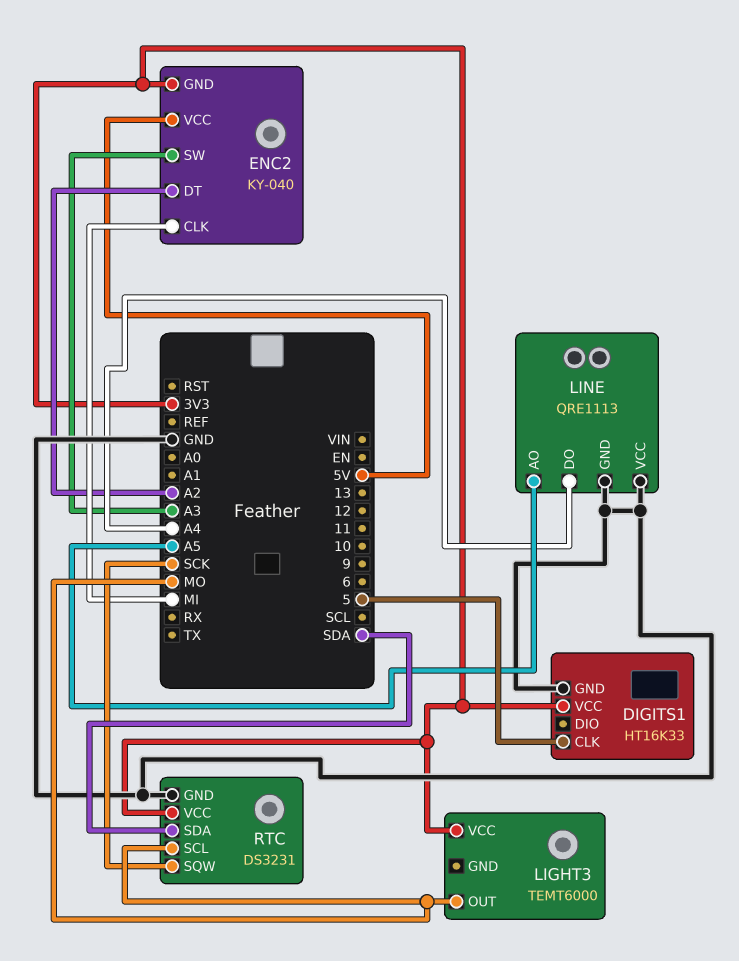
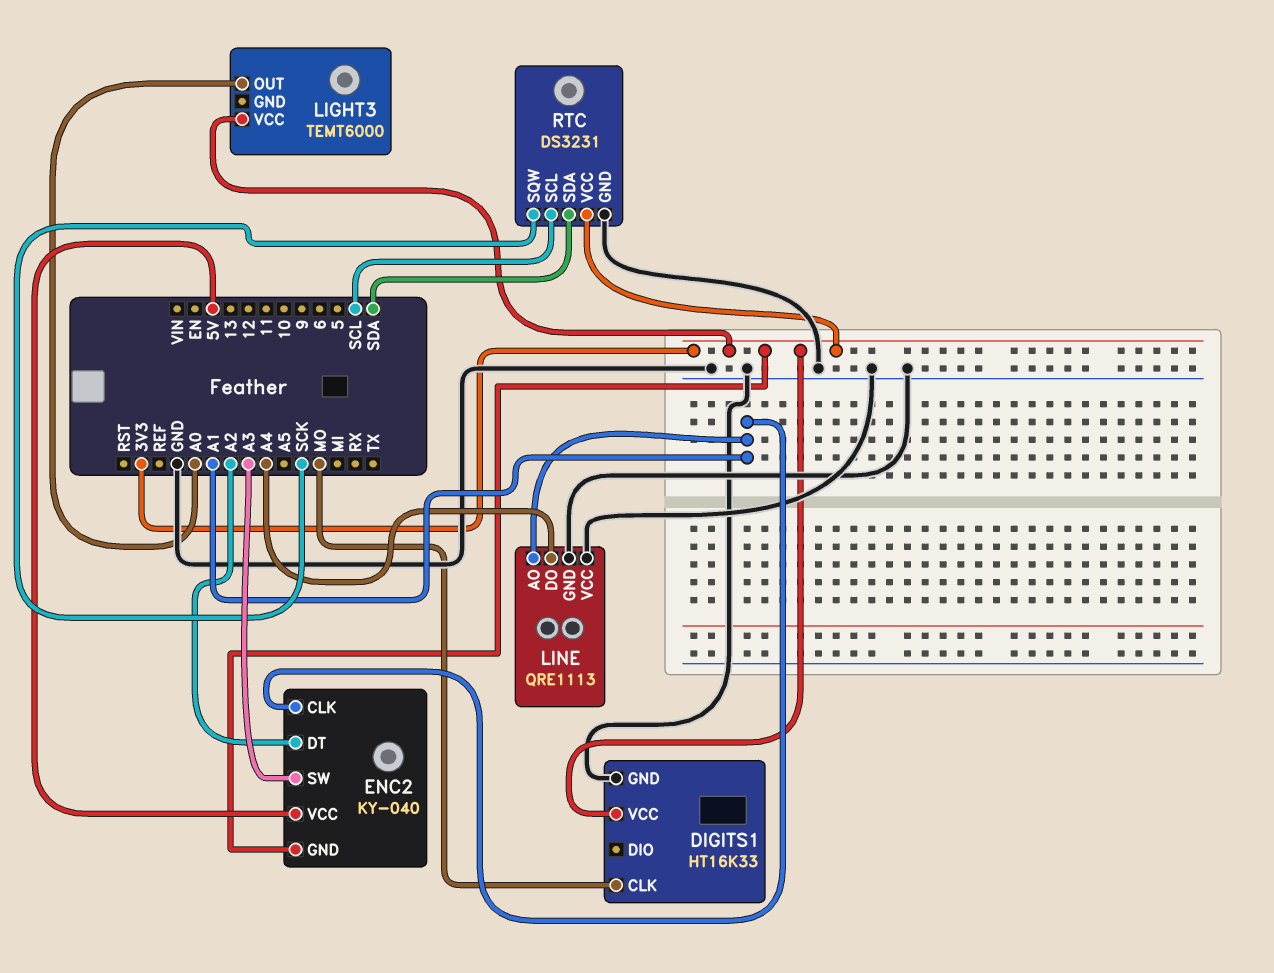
DIGITS1 pin CLK: 5 -> MO
ENC2 pin CLK: MI -> A1
LIGHT3 pin OUT: MO -> A0
LINE pin AO: A5 -> A1
RTC pin SCL: MO -> SCL

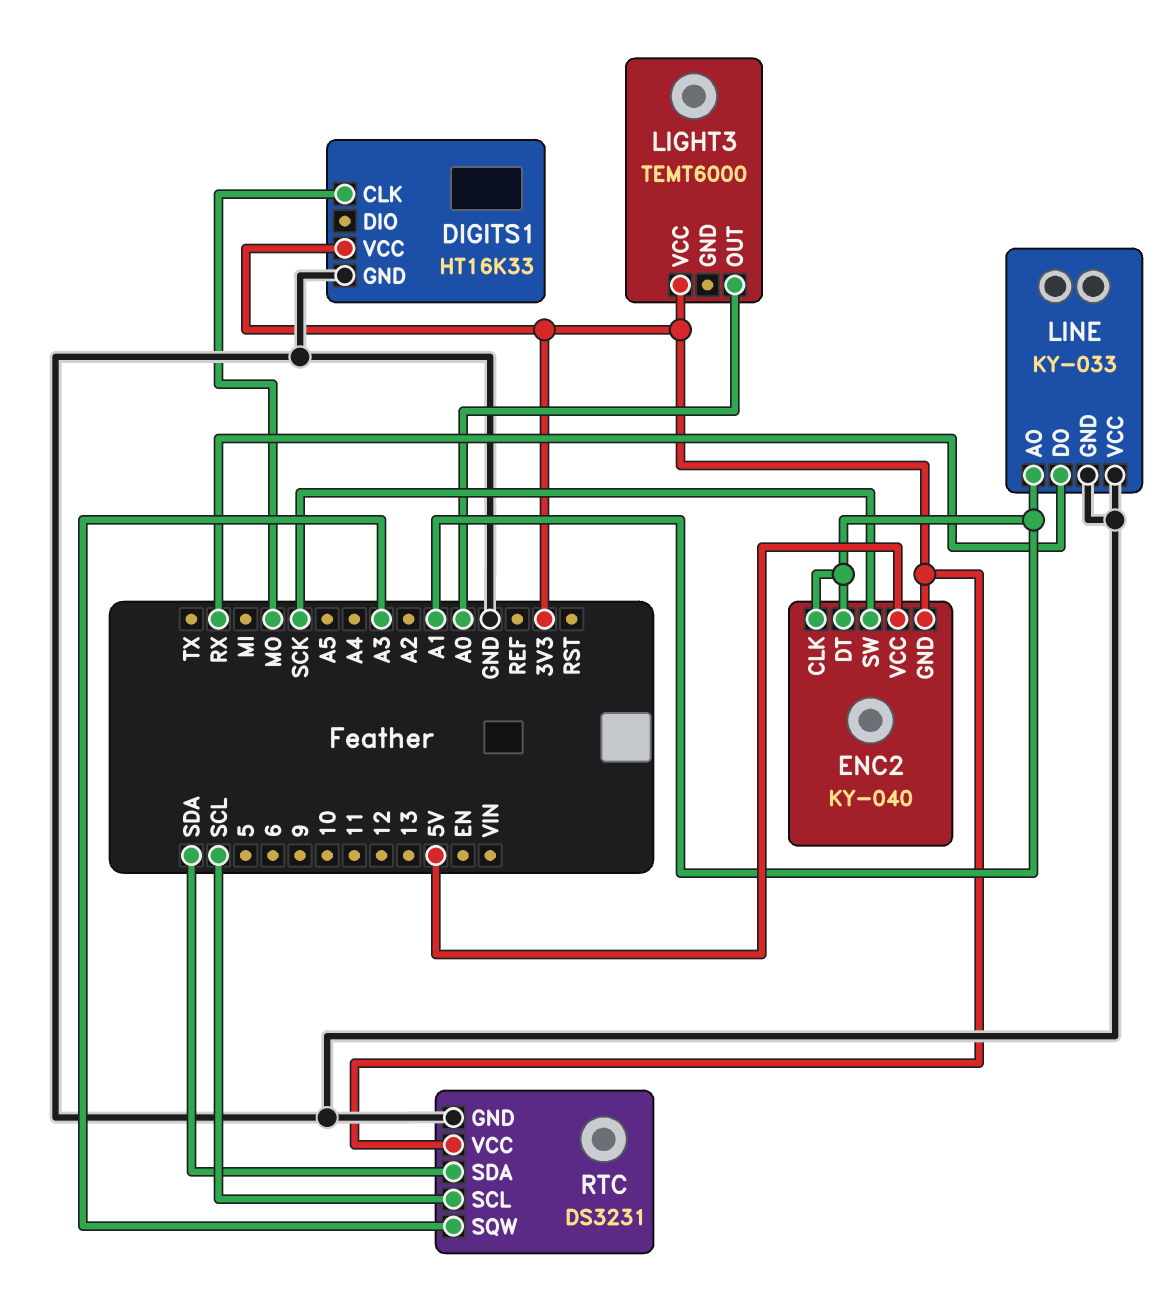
ENC2 pin DT: A2 -> A1
ENC2 pin SW: A3 -> SCK
LINE: QRE1113 -> KY-033
LINE pin DO: A4 -> RX
RTC pin SQW: SCK -> A3

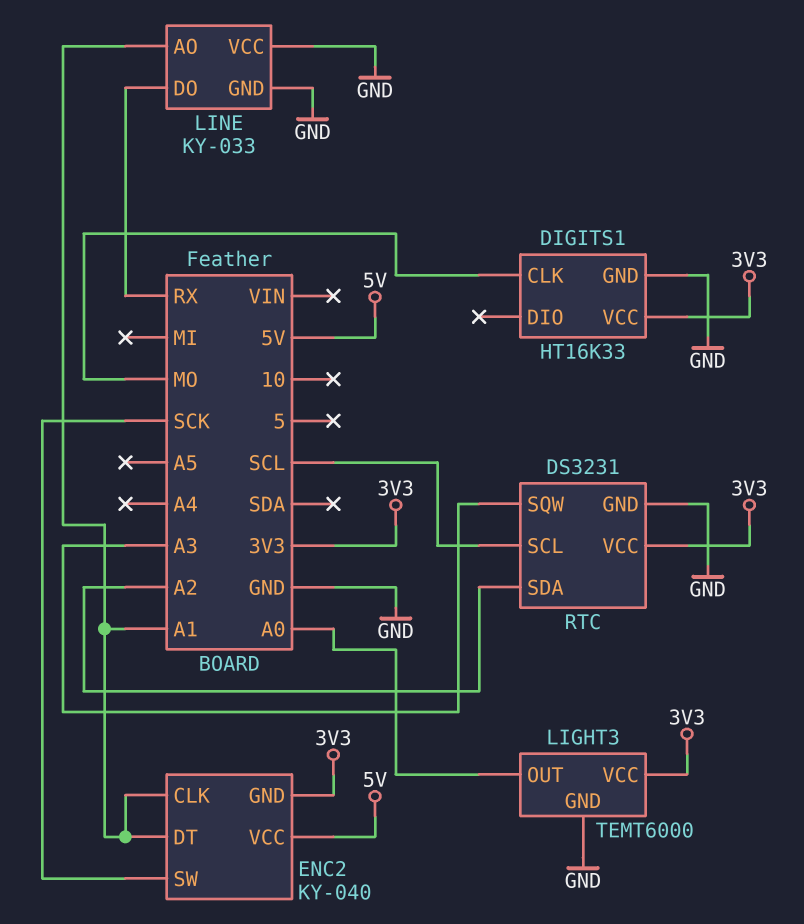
LIGHT3 pin GND: none -> GND
RTC pin SDA: SDA -> A2

